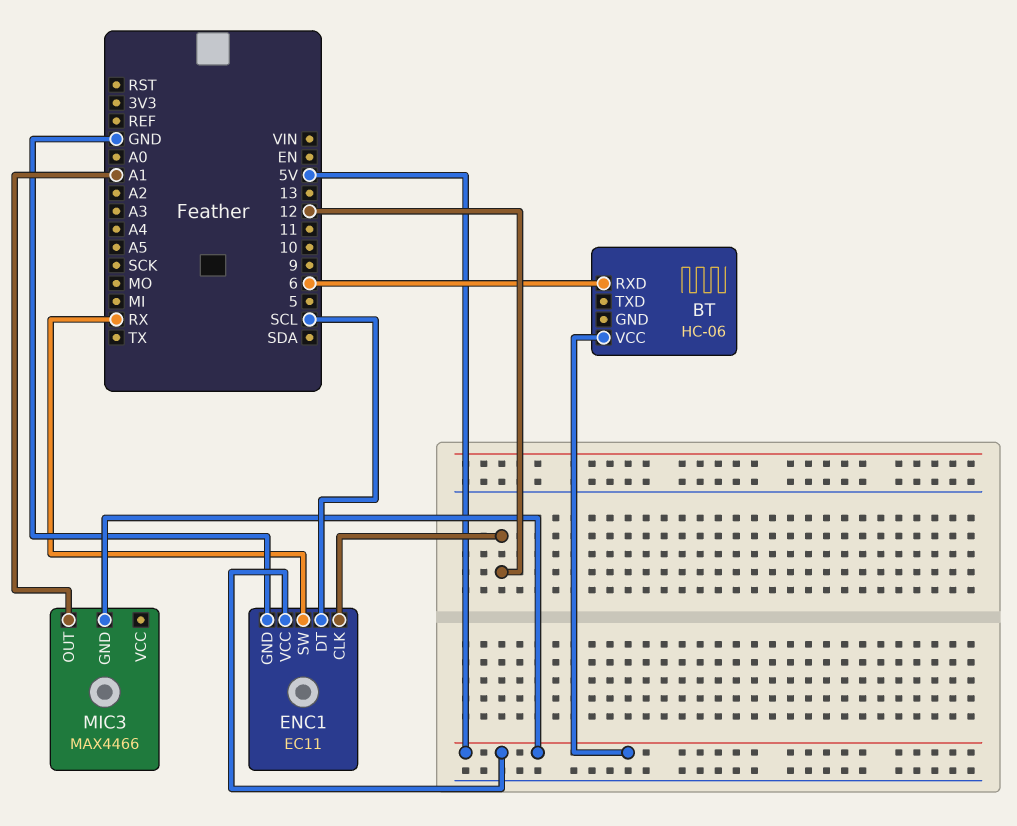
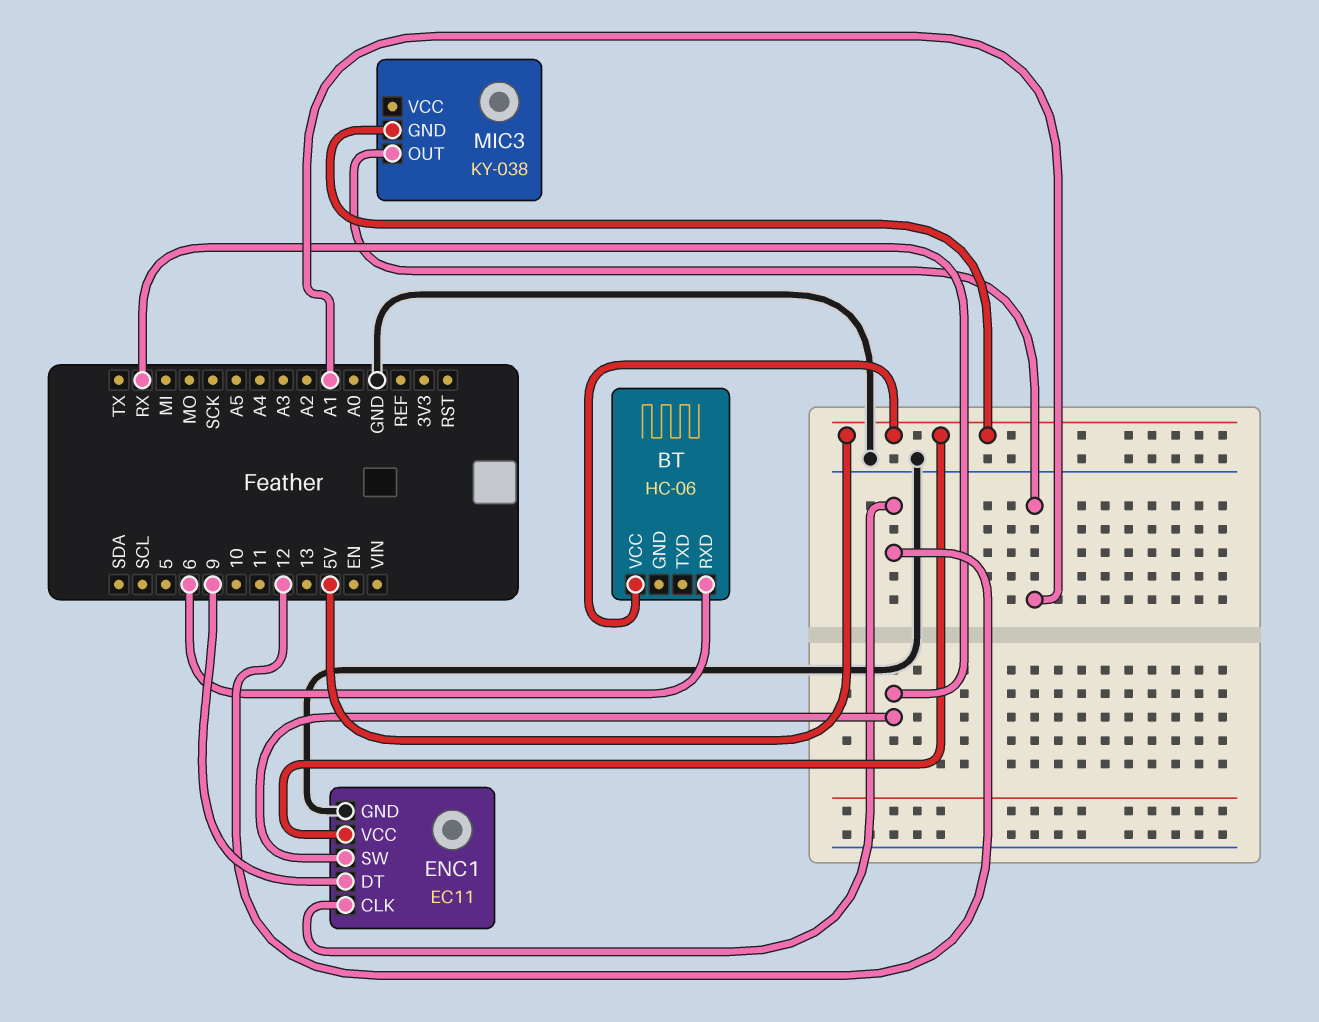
ENC1 pin DT: SCL -> 9
MIC3: MAX4466 -> KY-038

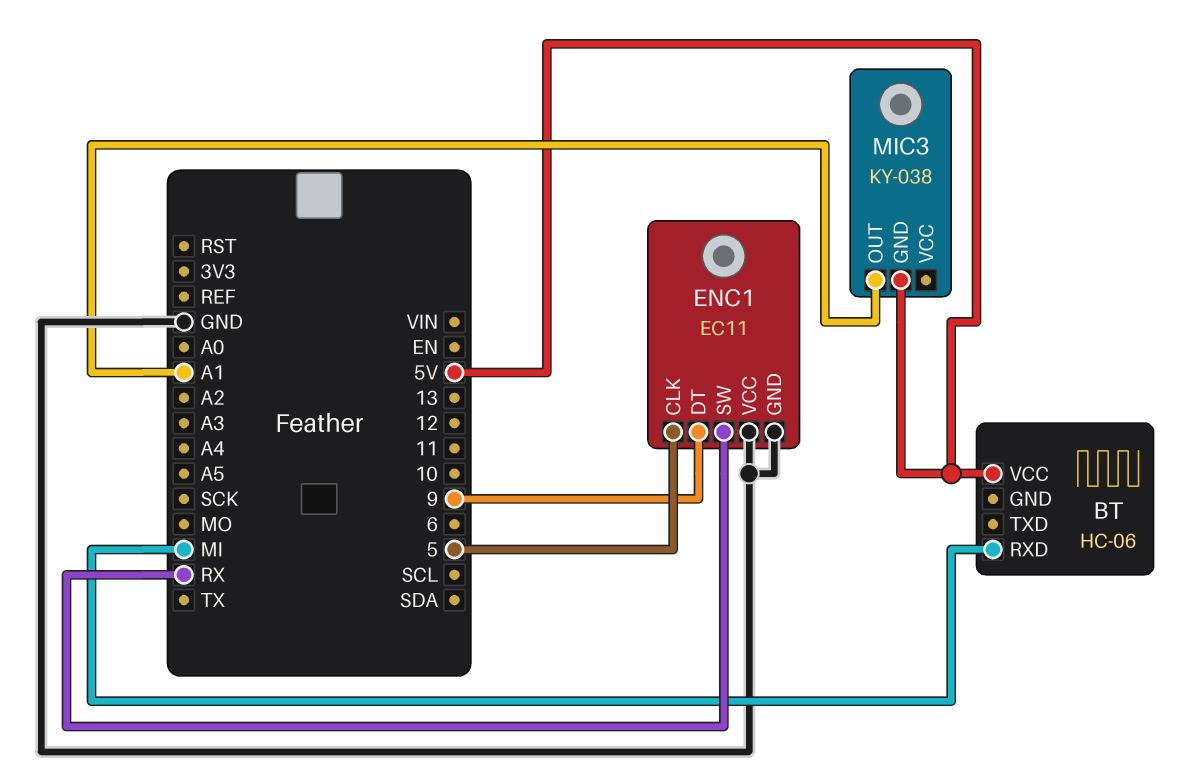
BT pin RXD: 6 -> MI
ENC1 pin CLK: 12 -> 5
ENC1 pin VCC: 5V -> GND

